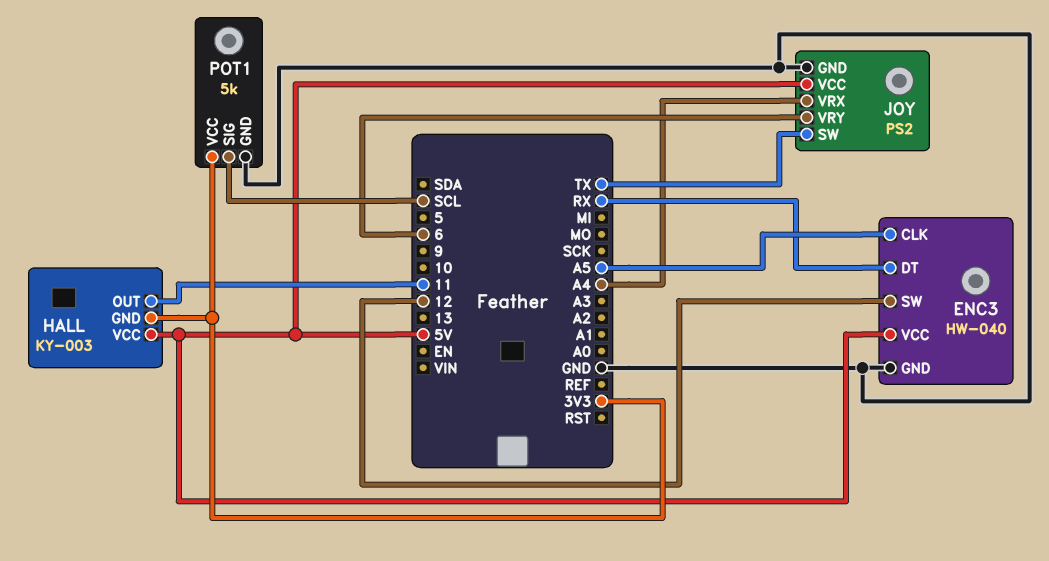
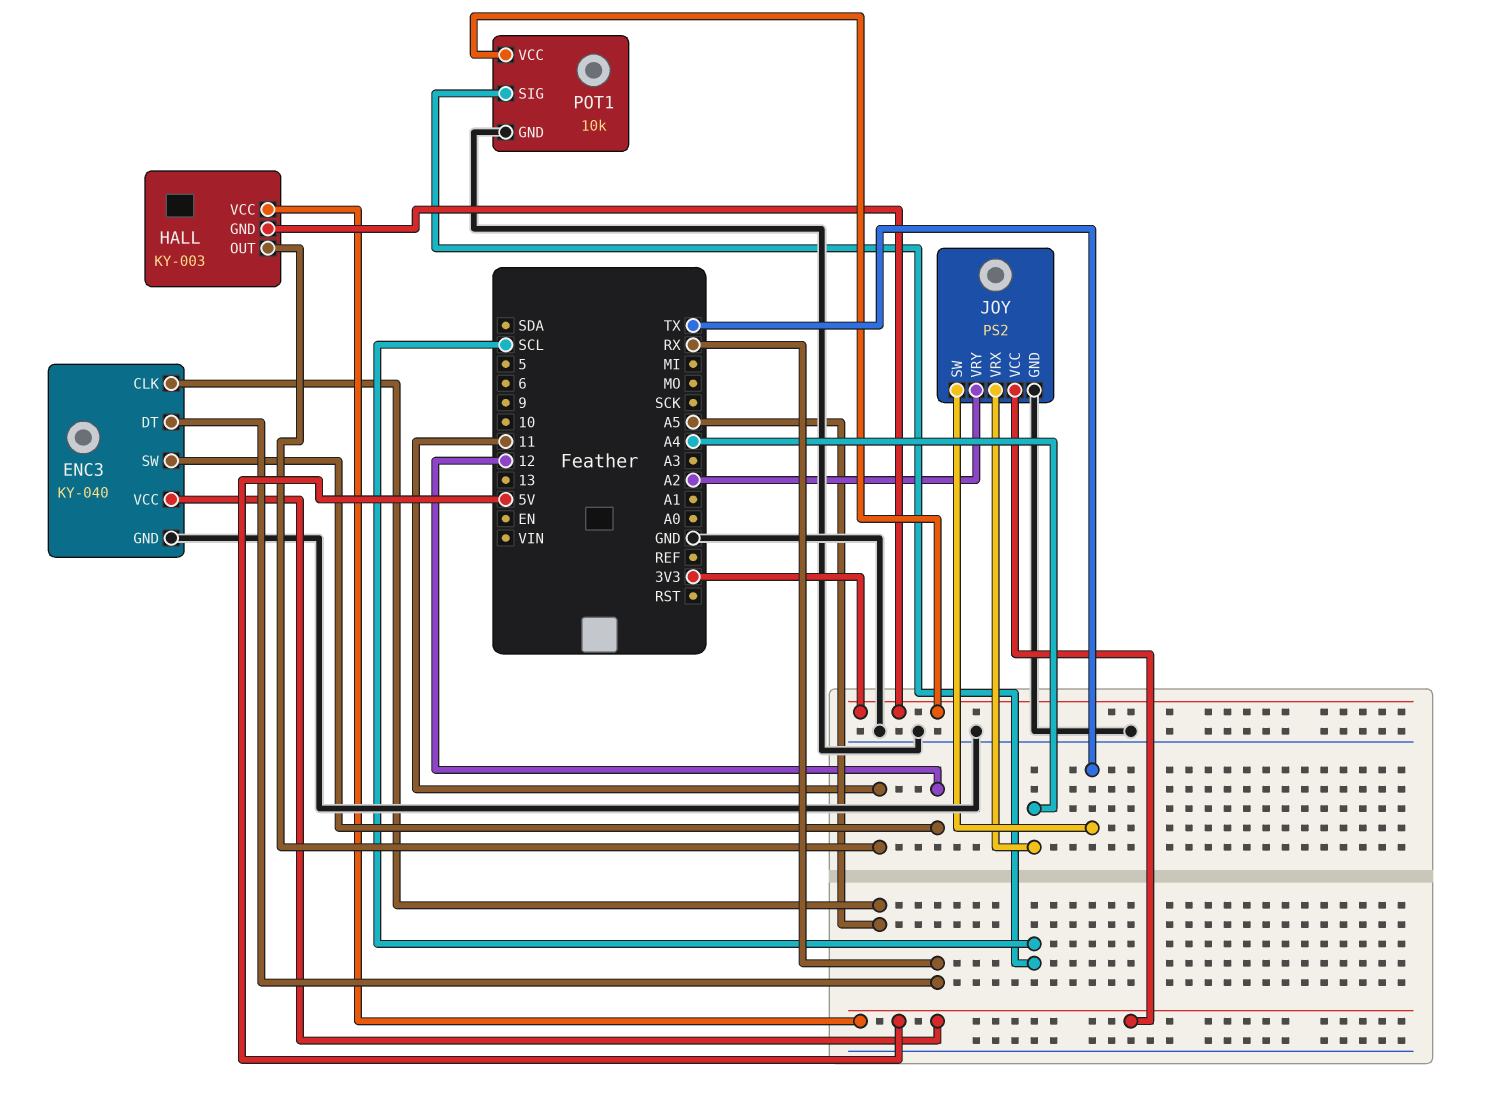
ENC3: HW-040 -> KY-040
JOY pin VRY: 6 -> A2
POT1: 5k -> 10k

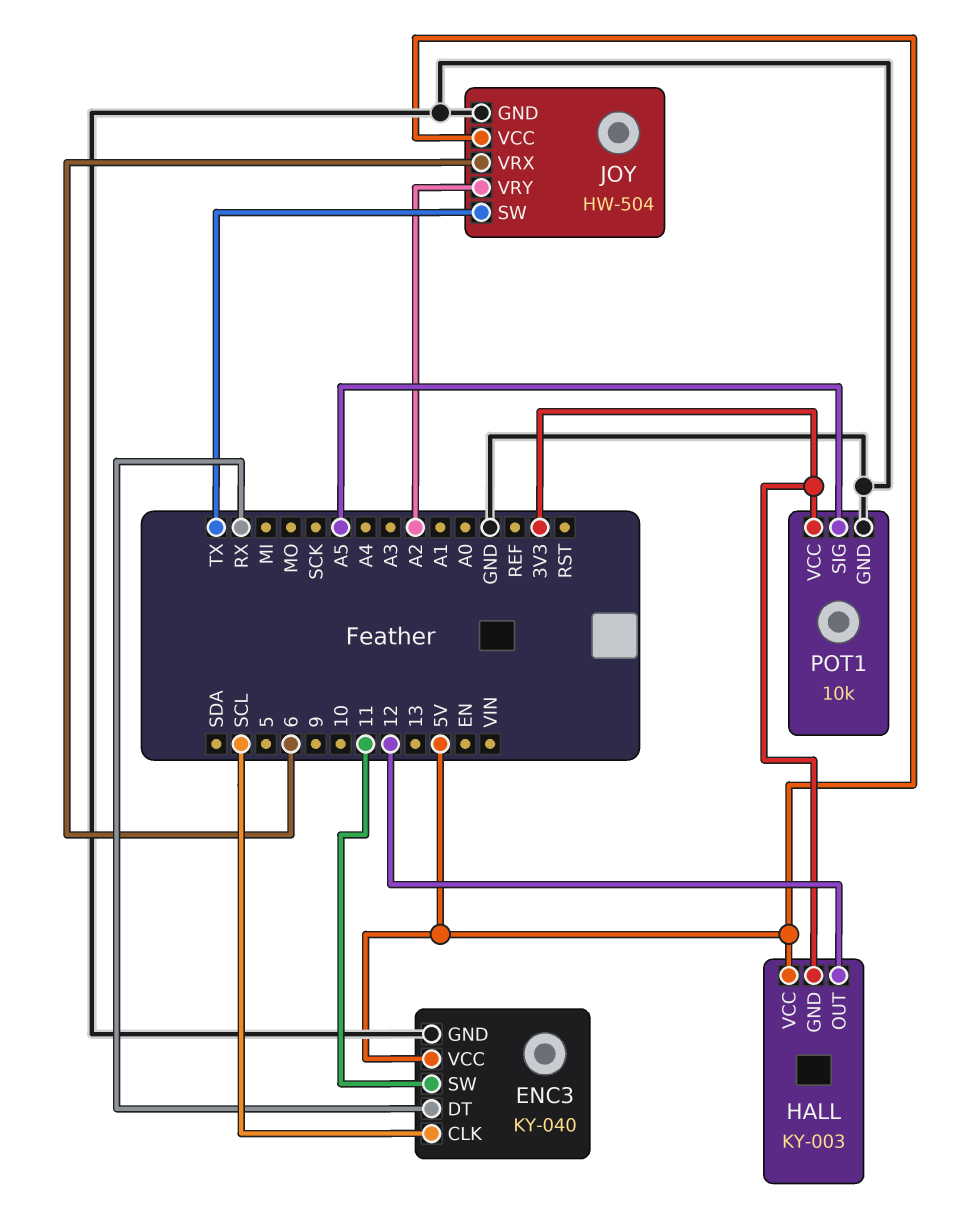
ENC3 pin CLK: A5 -> SCL
ENC3 pin SW: 12 -> 11
HALL pin OUT: 11 -> 12
JOY: PS2 -> HW-504
JOY pin VRX: A4 -> 6
POT1 pin SIG: SCL -> A5

